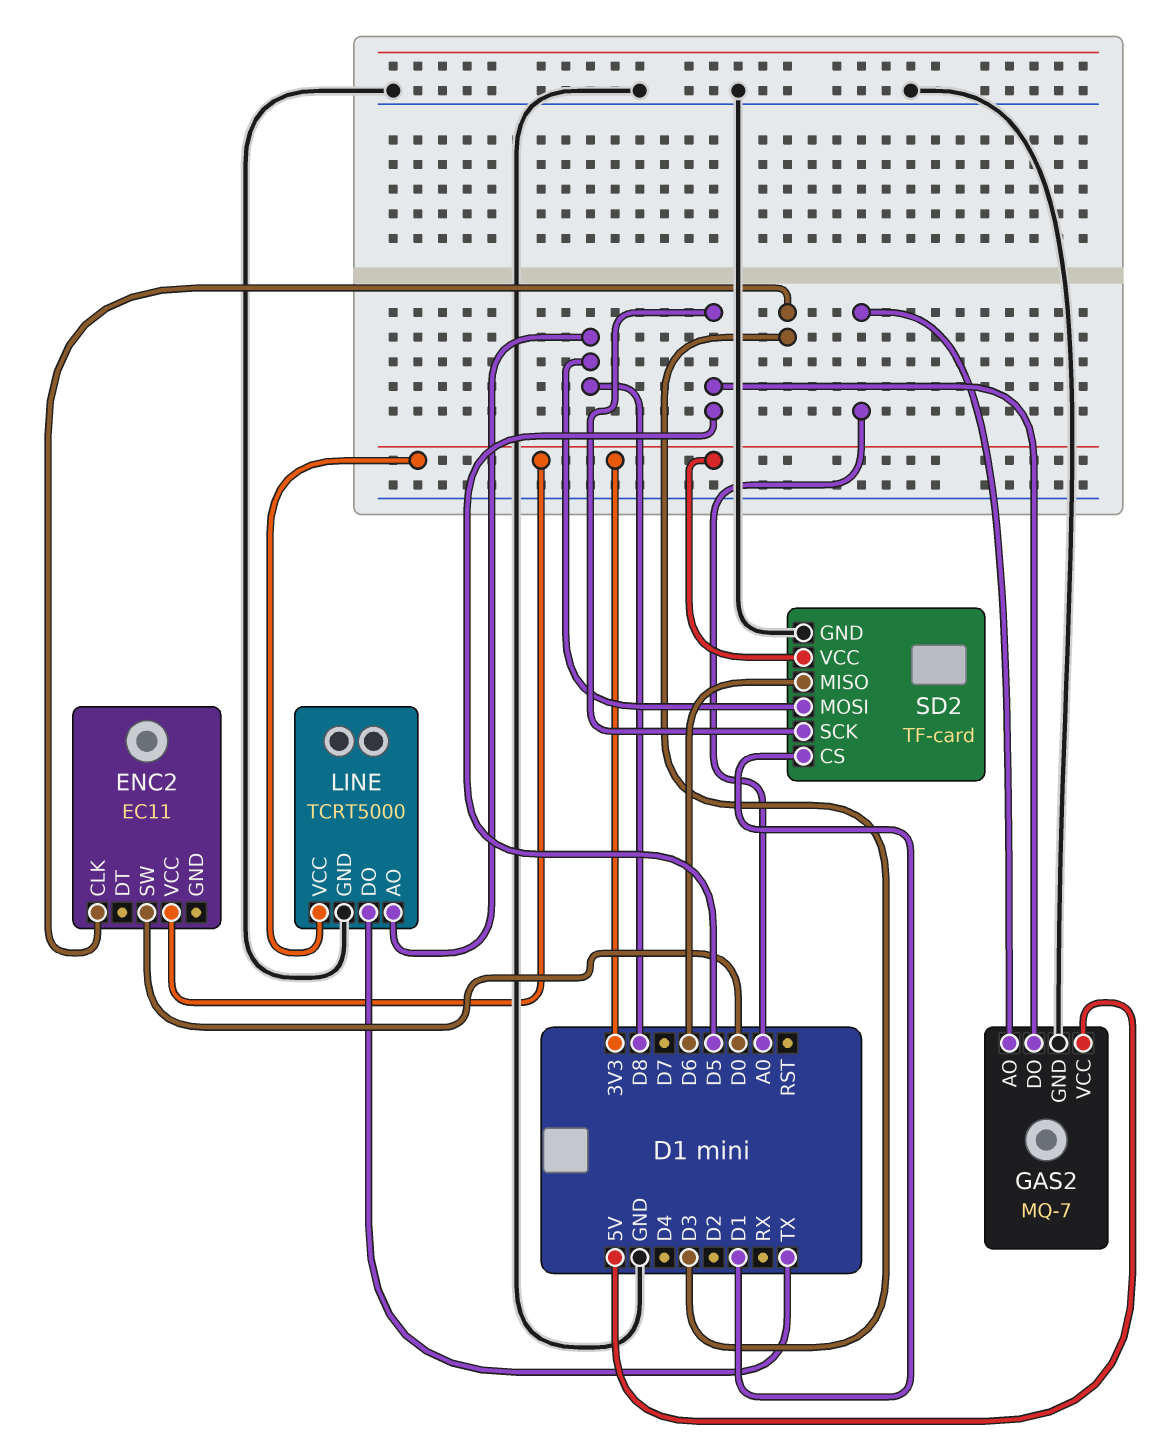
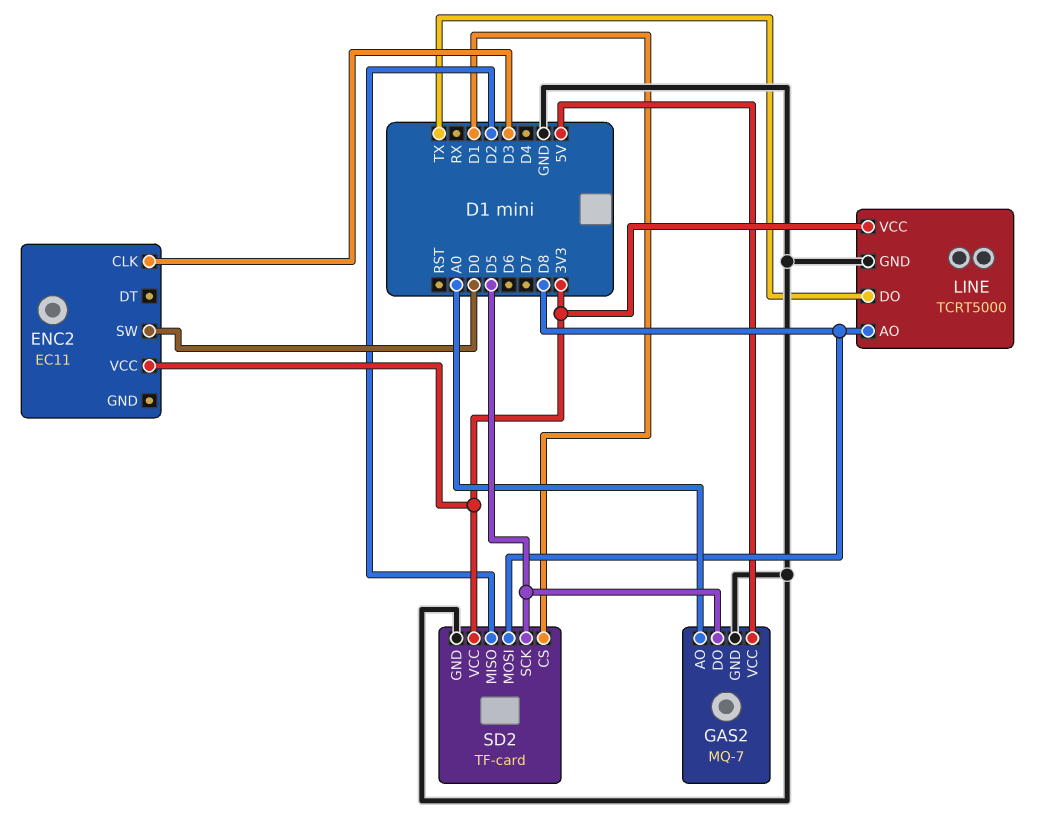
SD2 pin MISO: D6 -> D2

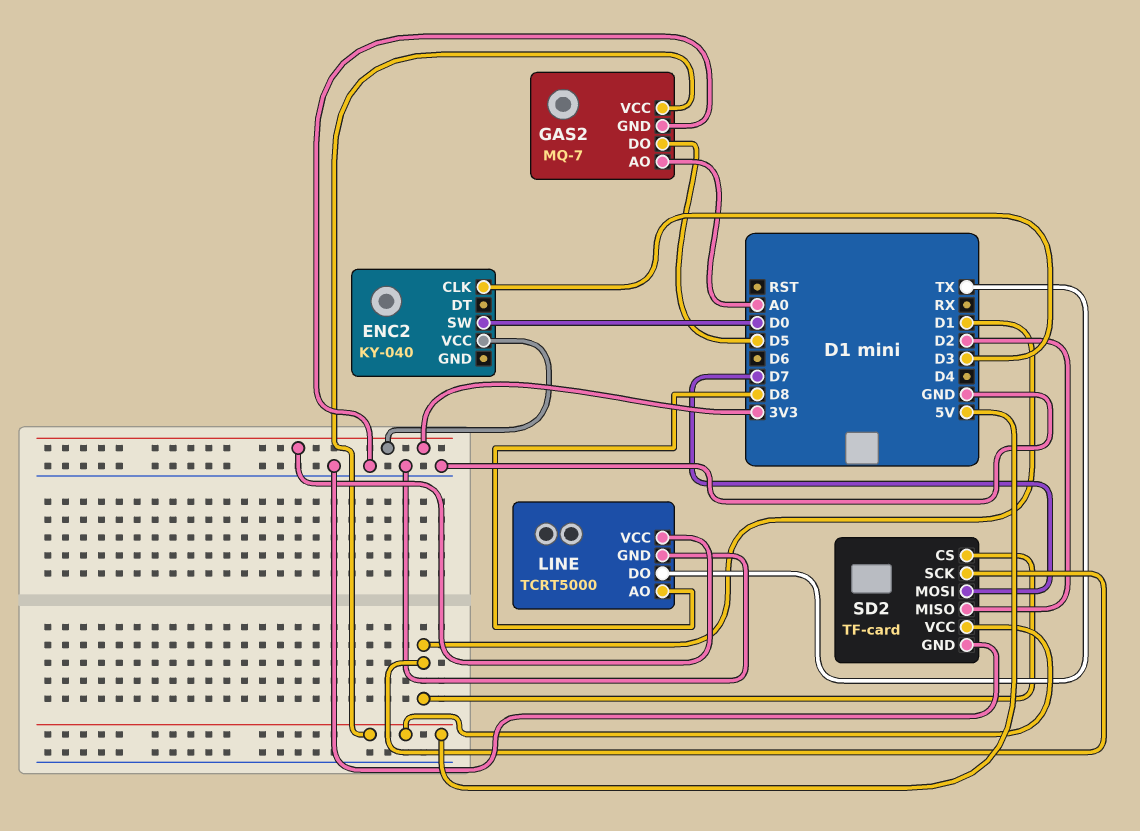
ENC2: EC11 -> KY-040
SD2 pin MOSI: D8 -> D7
SD2 pin SCK: D5 -> D1
SD2 pin VCC: 3V3 -> 5V

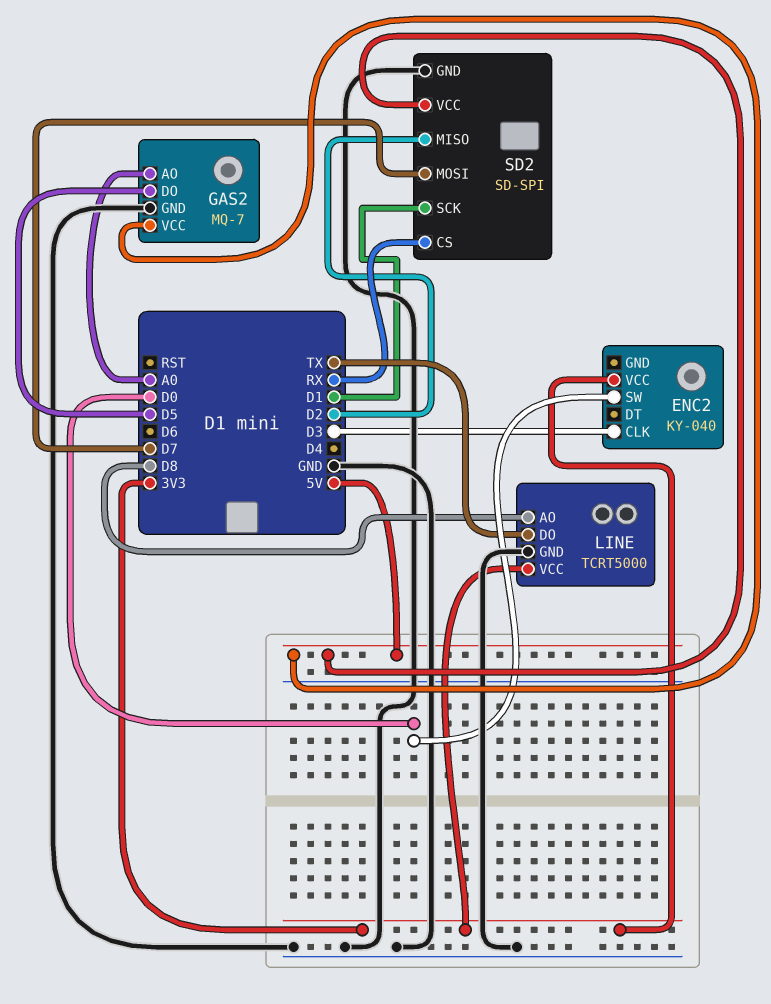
SD2: TF-card -> SD-SPI
SD2 pin CS: D1 -> RX

